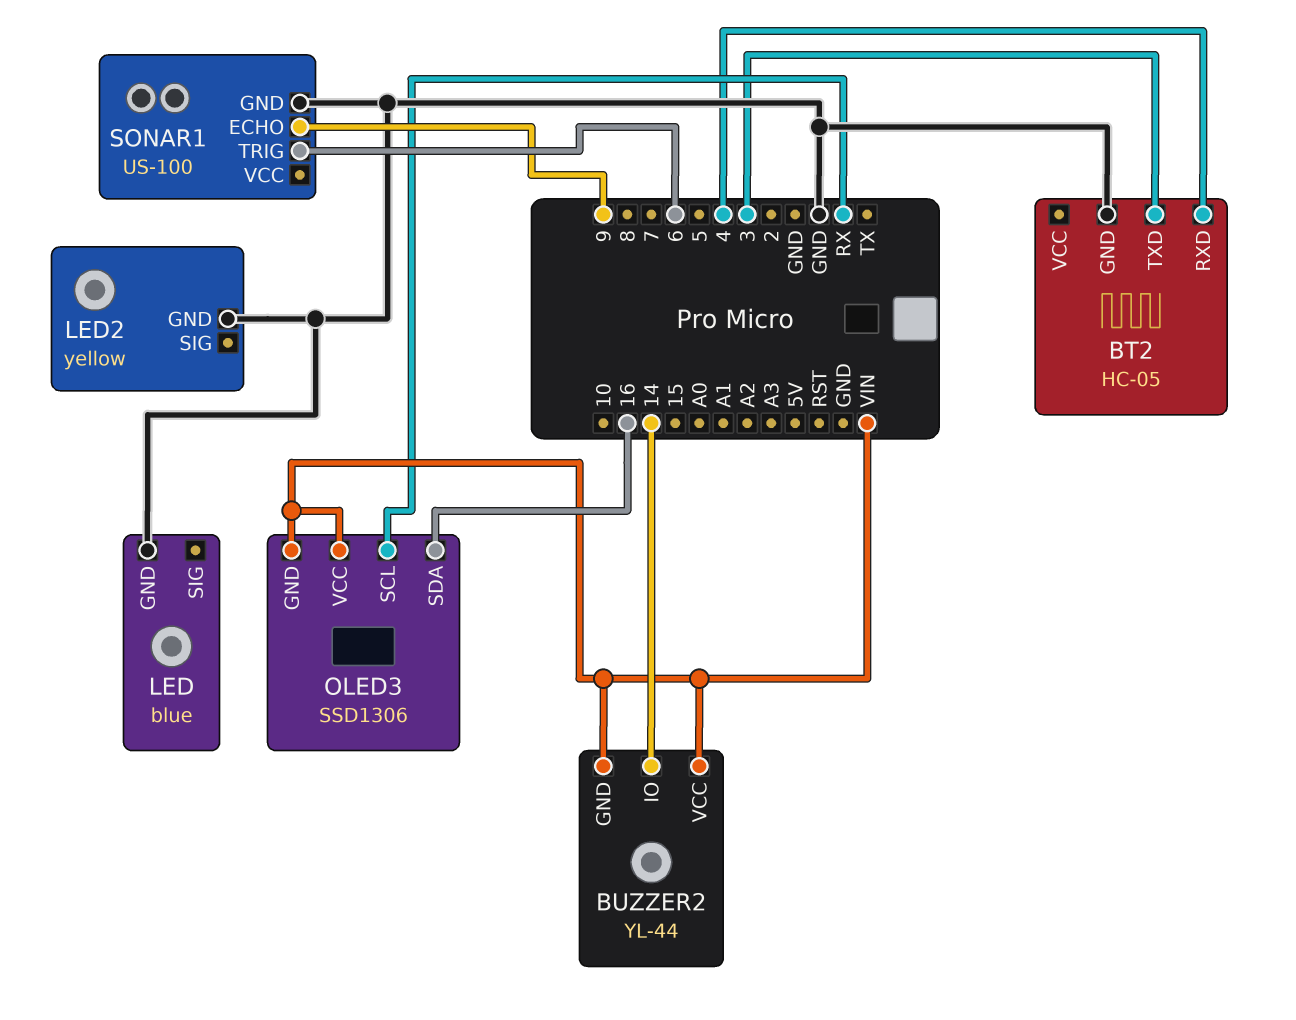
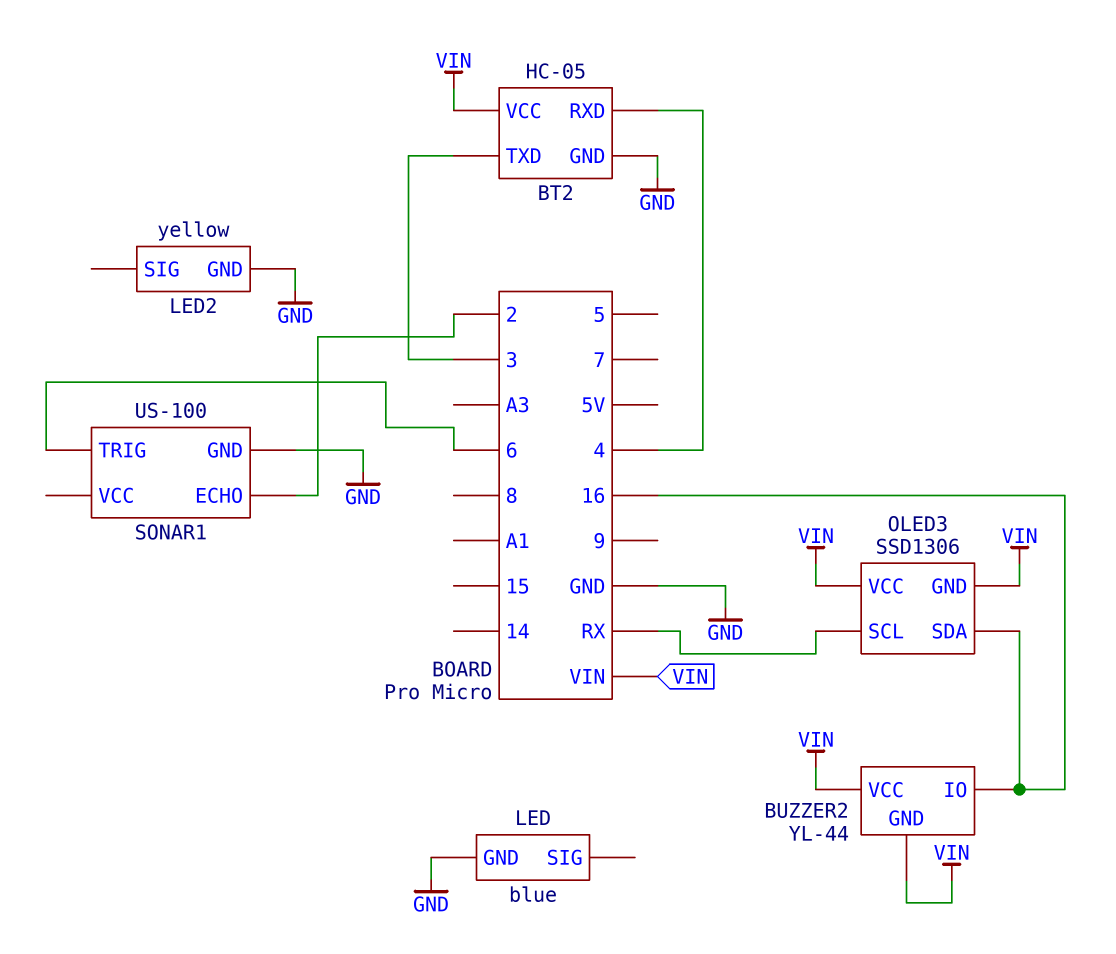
BT2 pin VCC: none -> VIN
BUZZER2 pin IO: 14 -> 16
SONAR1 pin ECHO: 9 -> 2

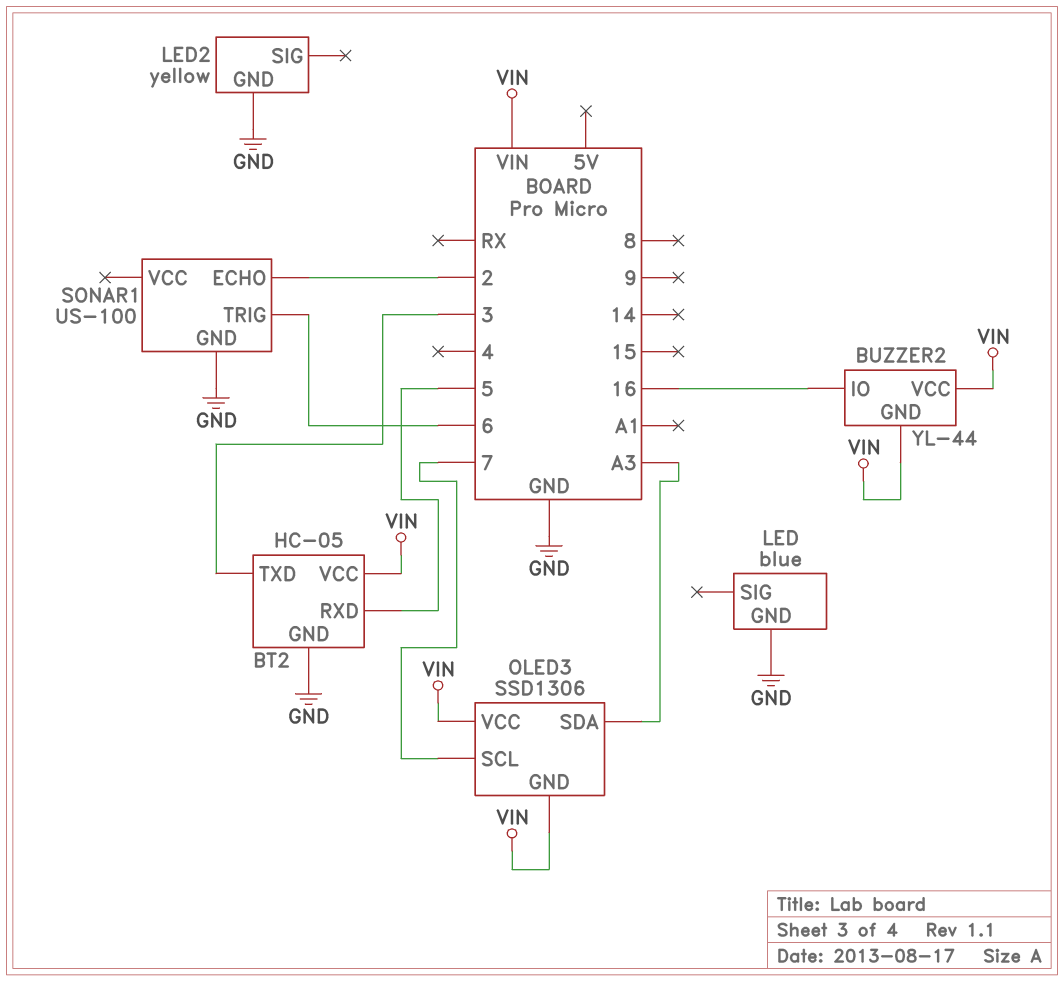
BT2 pin RXD: 4 -> 5
OLED3 pin SCL: RX -> 7
OLED3 pin SDA: 16 -> A3

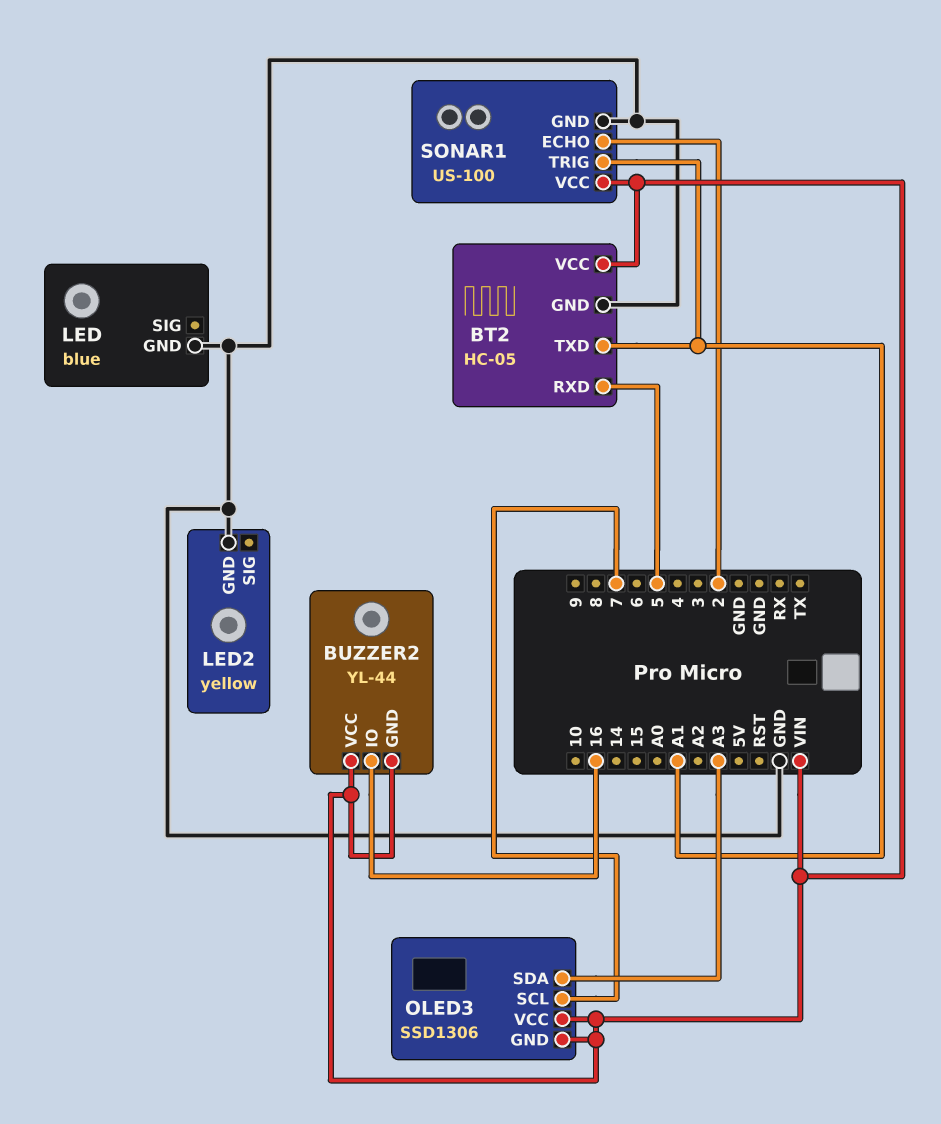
BT2 pin TXD: 3 -> A1
SONAR1 pin TRIG: 6 -> A1
SONAR1 pin VCC: none -> VIN

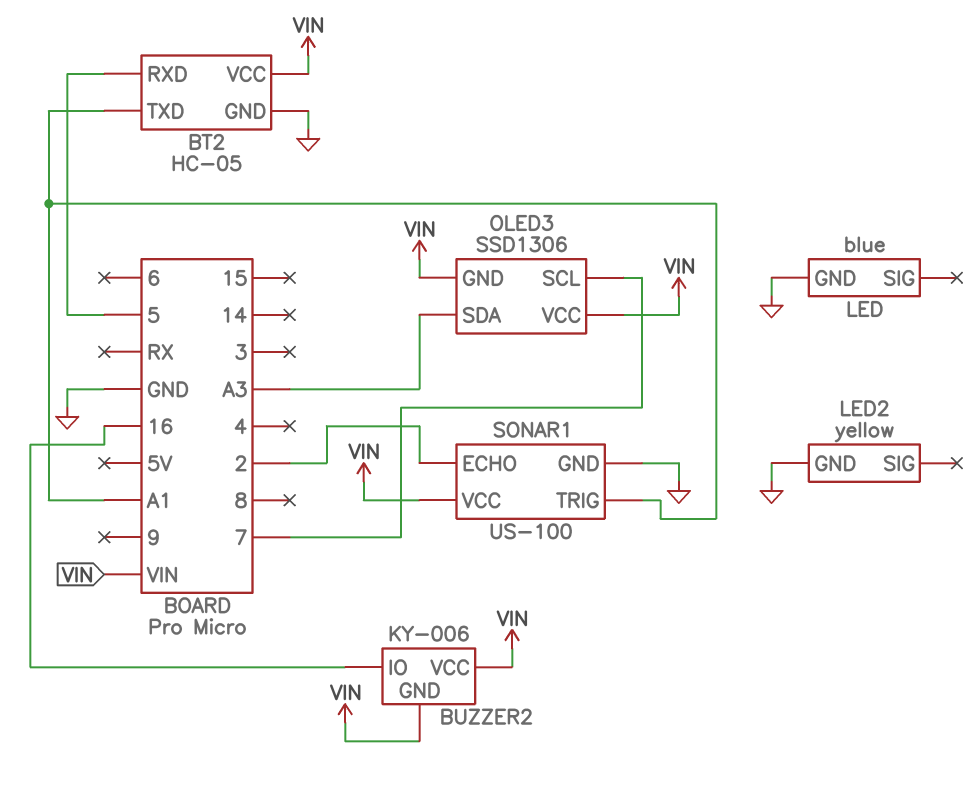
BUZZER2: YL-44 -> KY-006

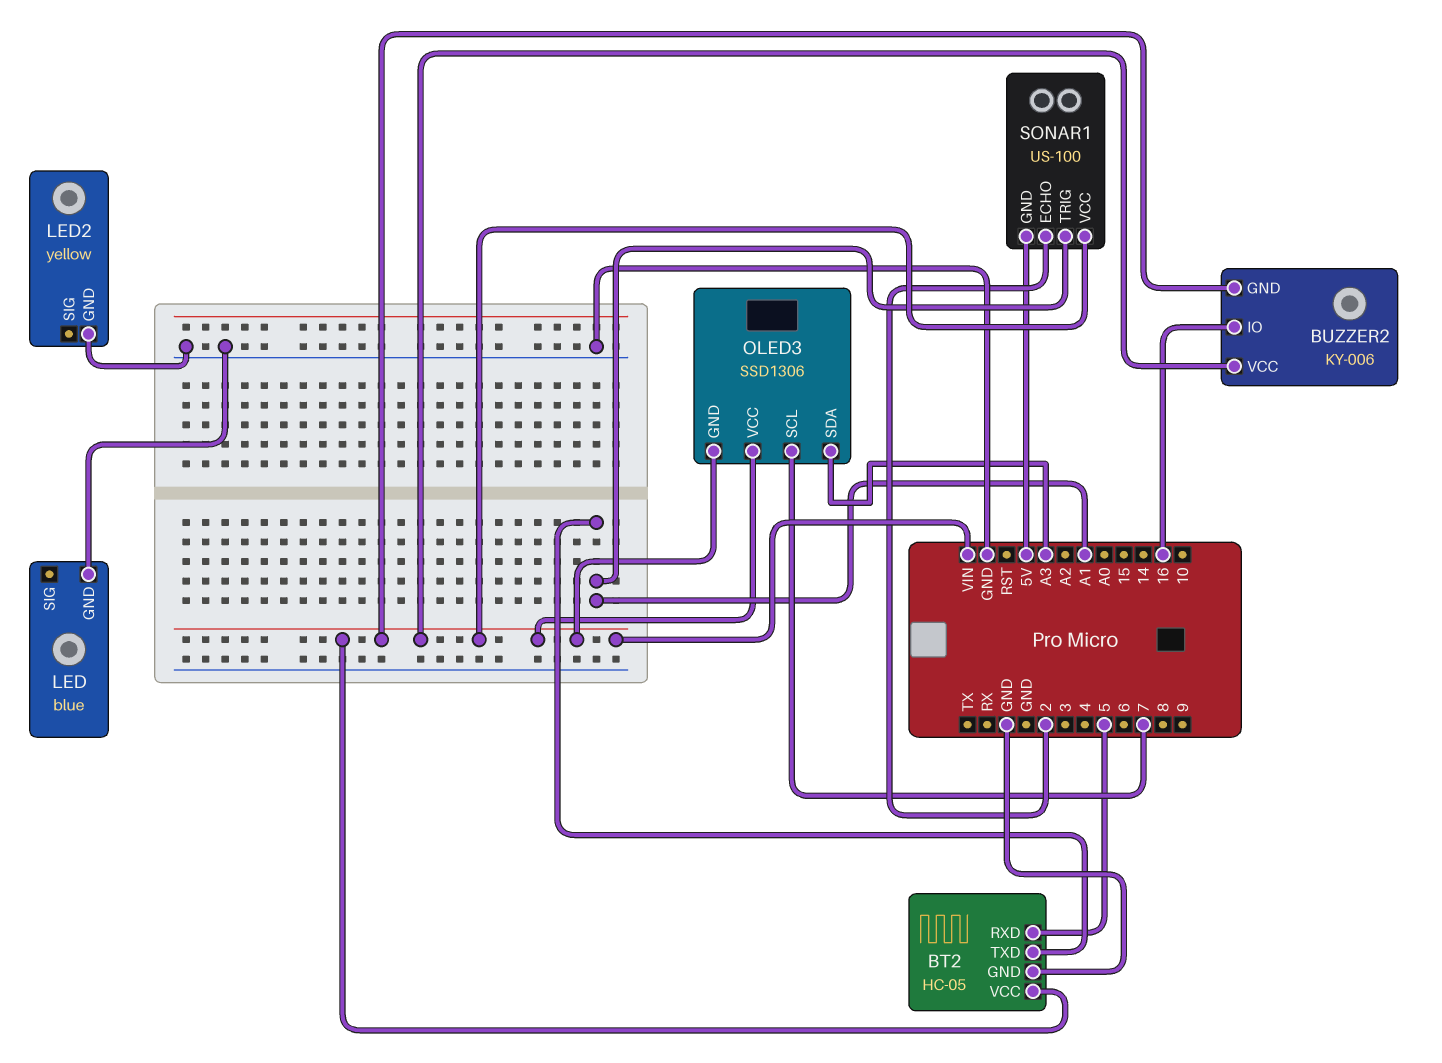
SONAR1 pin GND: GND -> 5V

